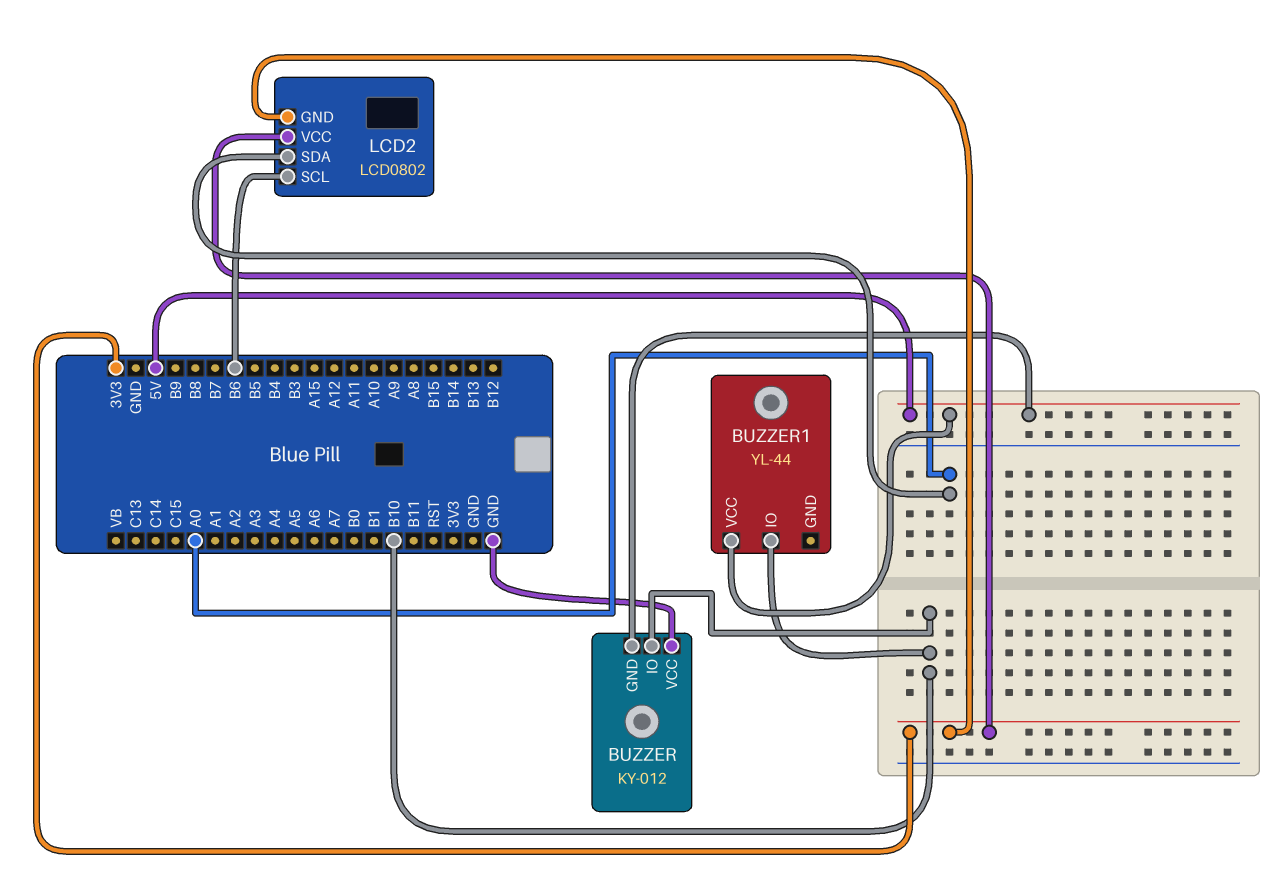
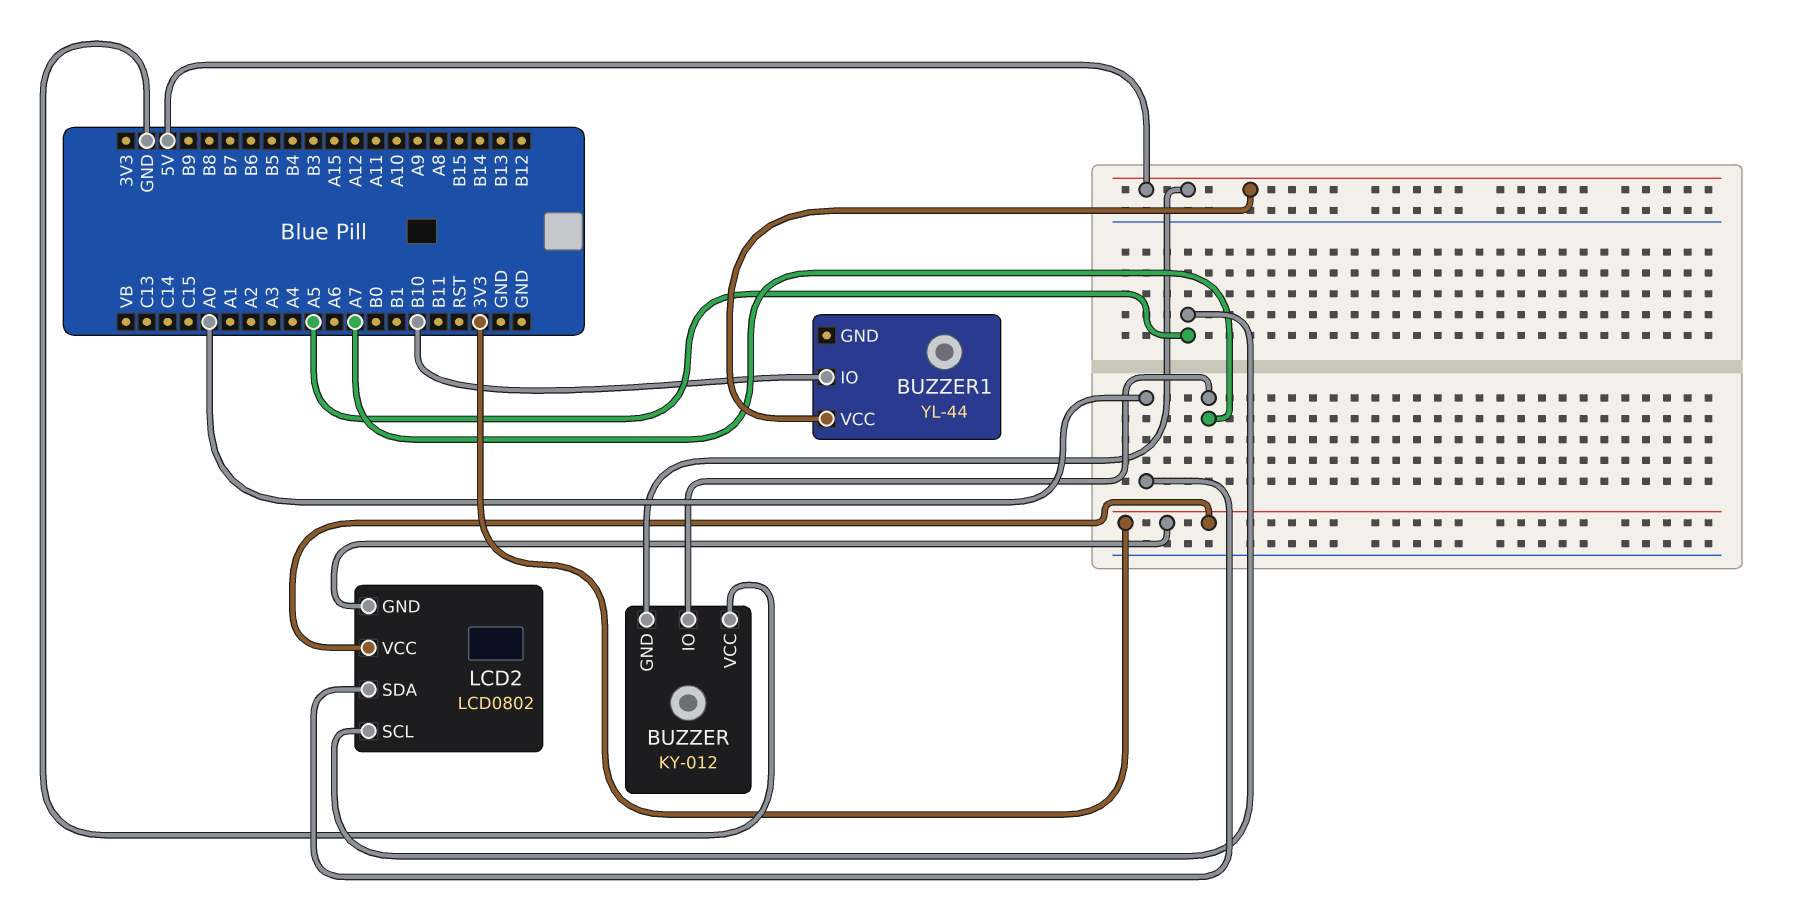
BUZZER pin IO: B10 -> A7
LCD2 pin SCL: B6 -> A5

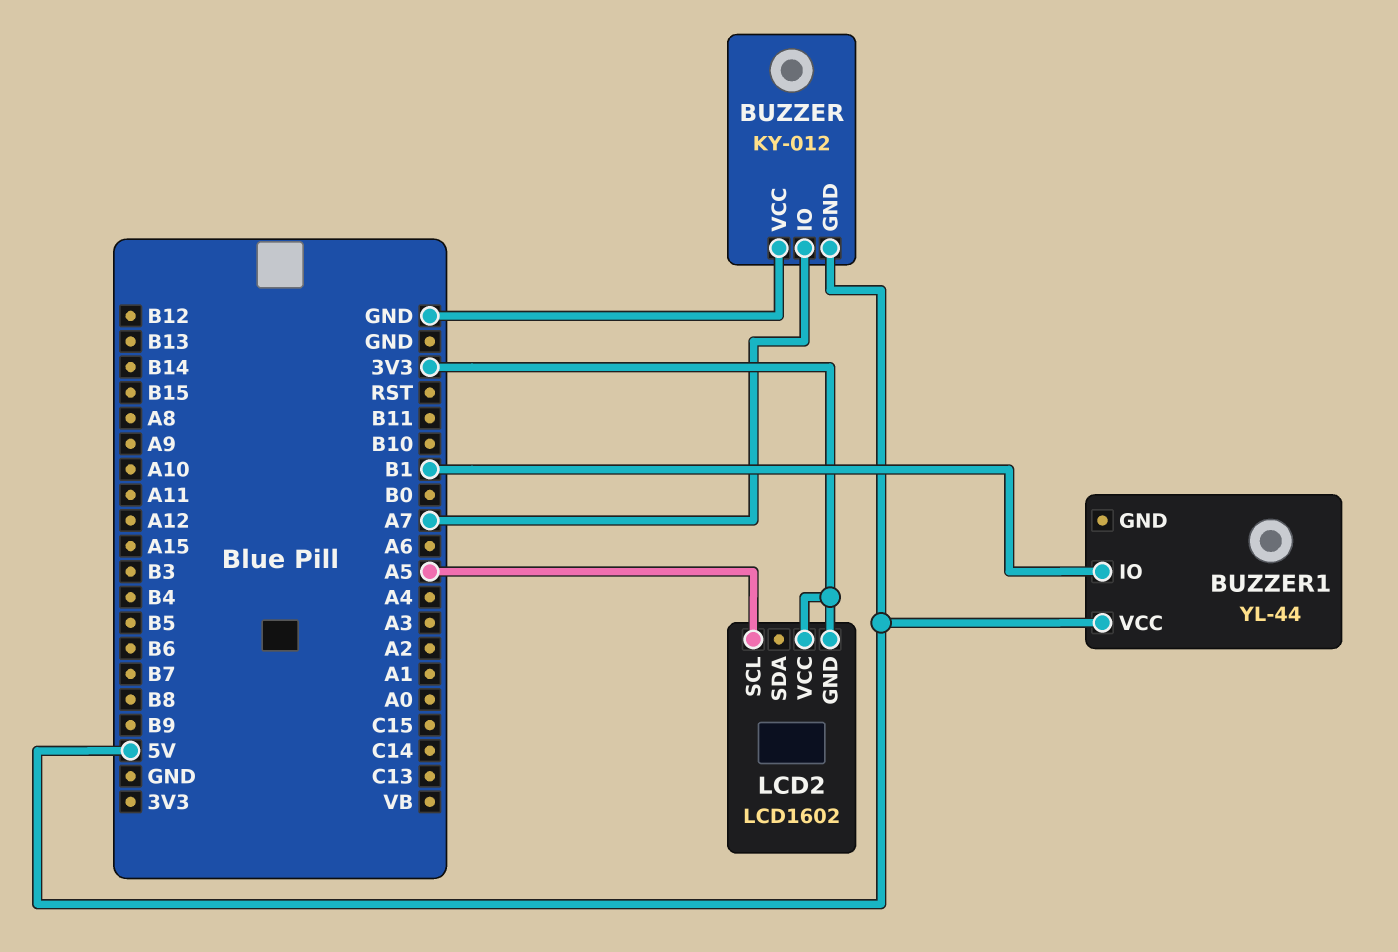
BUZZER1 pin IO: B10 -> B1
LCD2: LCD0802 -> LCD1602
LCD2 pin SDA: A0 -> none

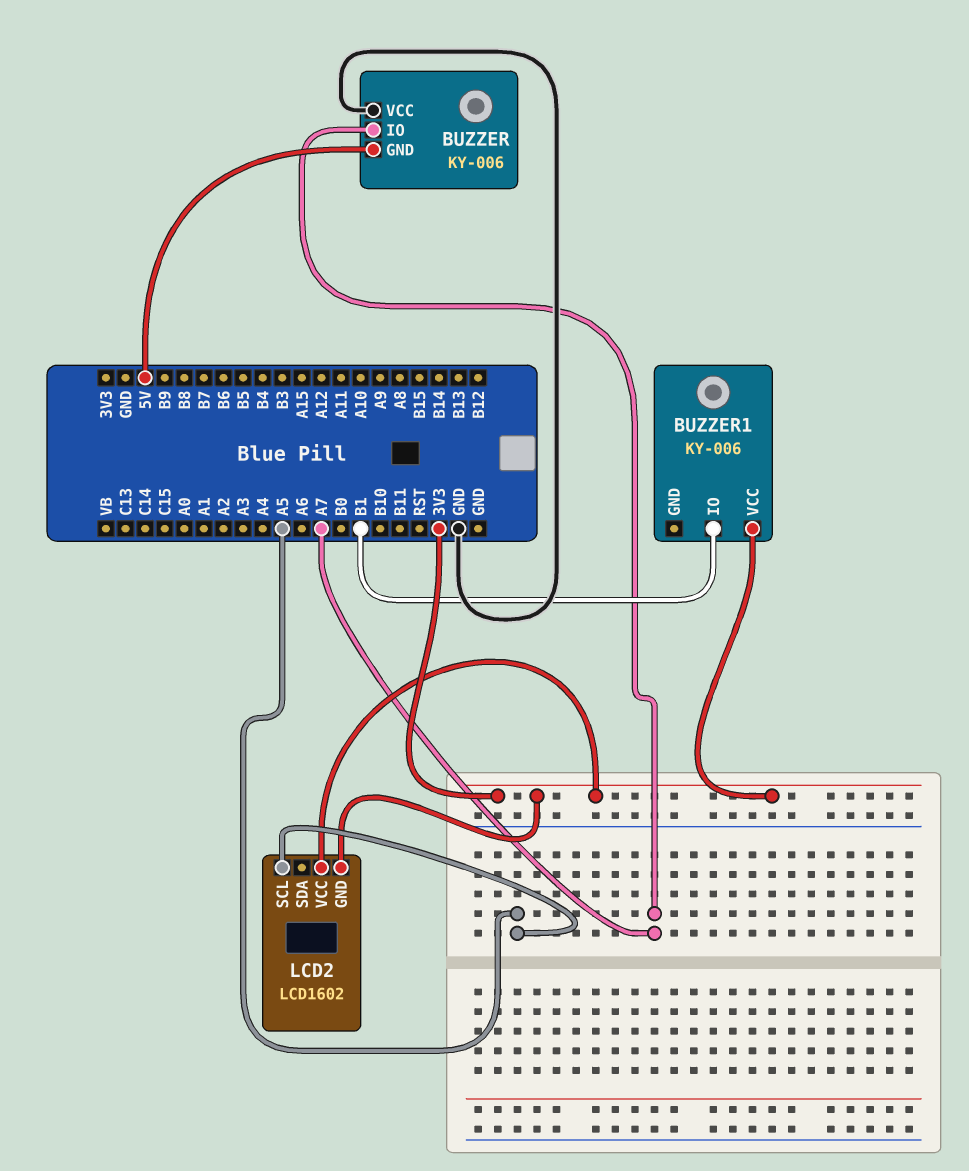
BUZZER: KY-012 -> KY-006
BUZZER1: YL-44 -> KY-006
BUZZER1 pin VCC: 5V -> 3V3

